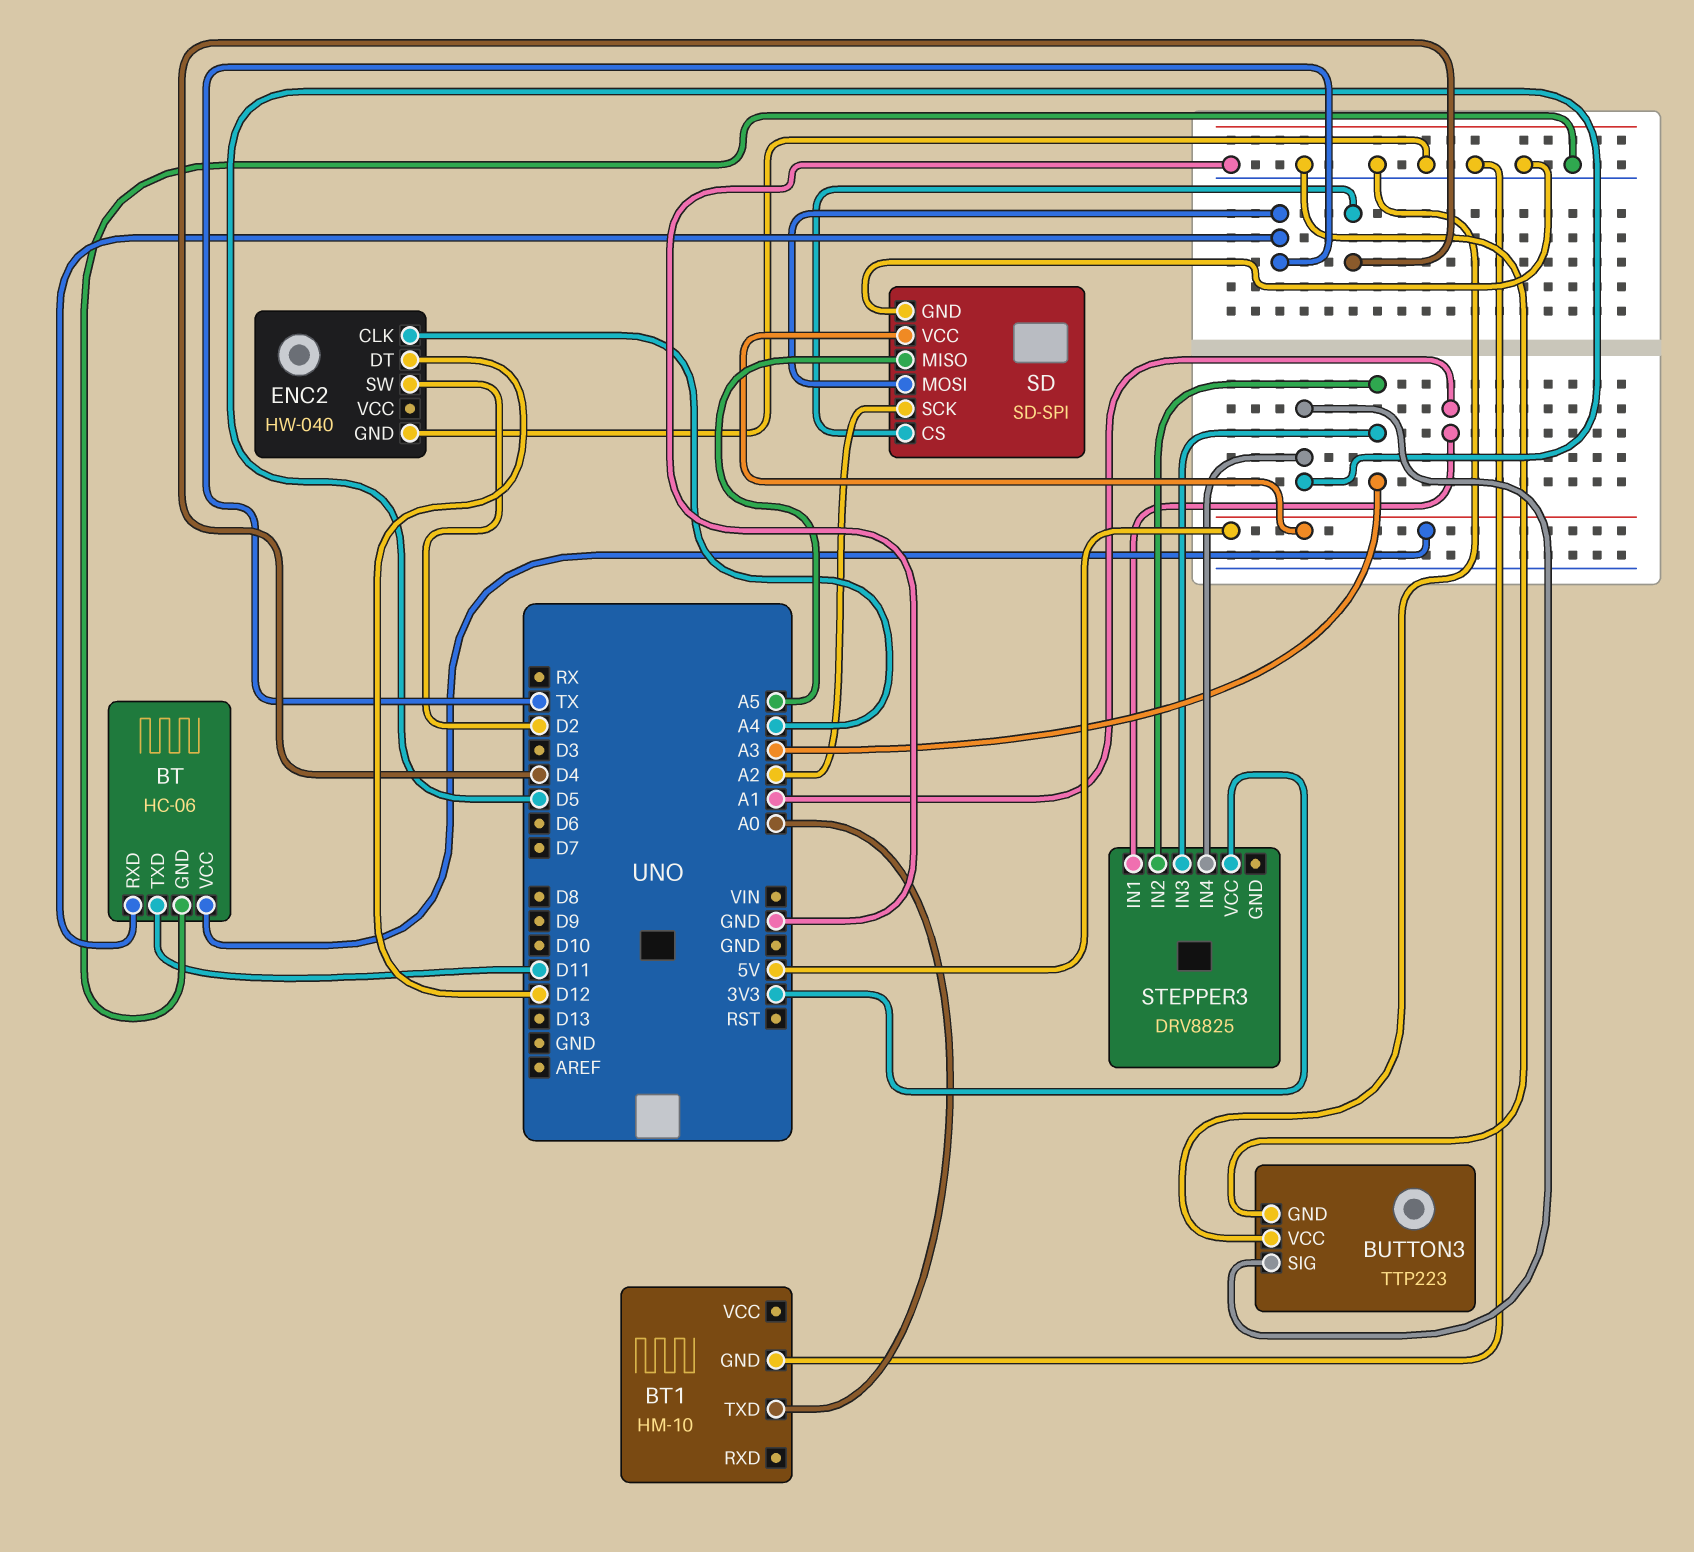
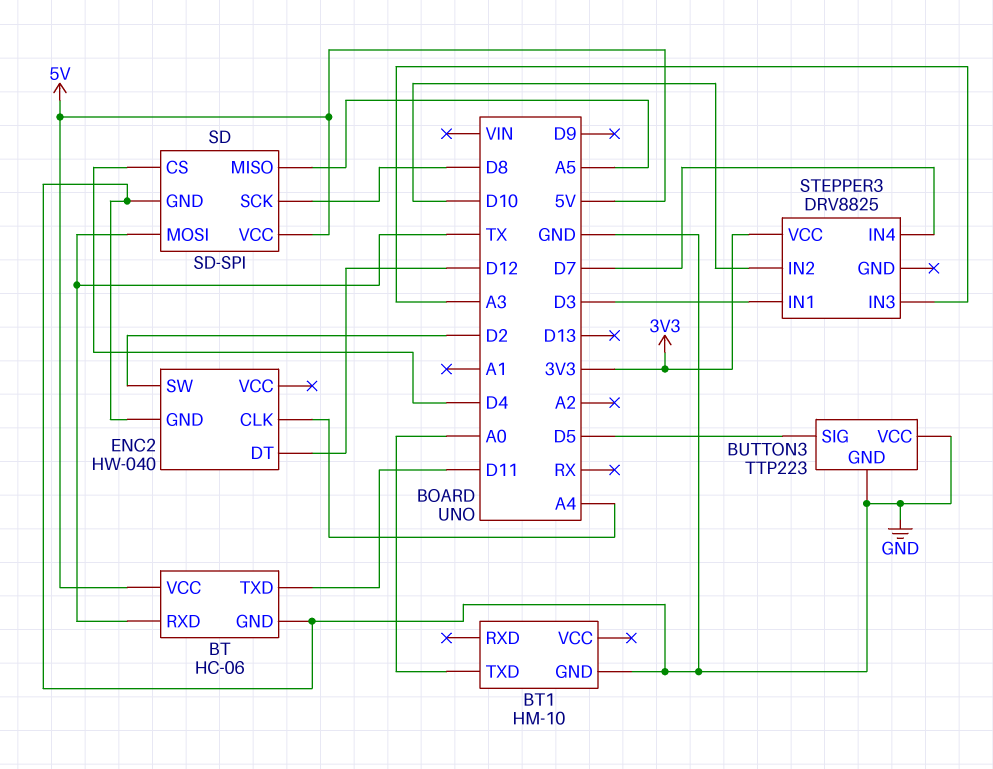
SD pin SCK: A2 -> D8
STEPPER3 pin IN1: A1 -> D3
STEPPER3 pin IN2: A3 -> D10
STEPPER3 pin IN4: D5 -> D7

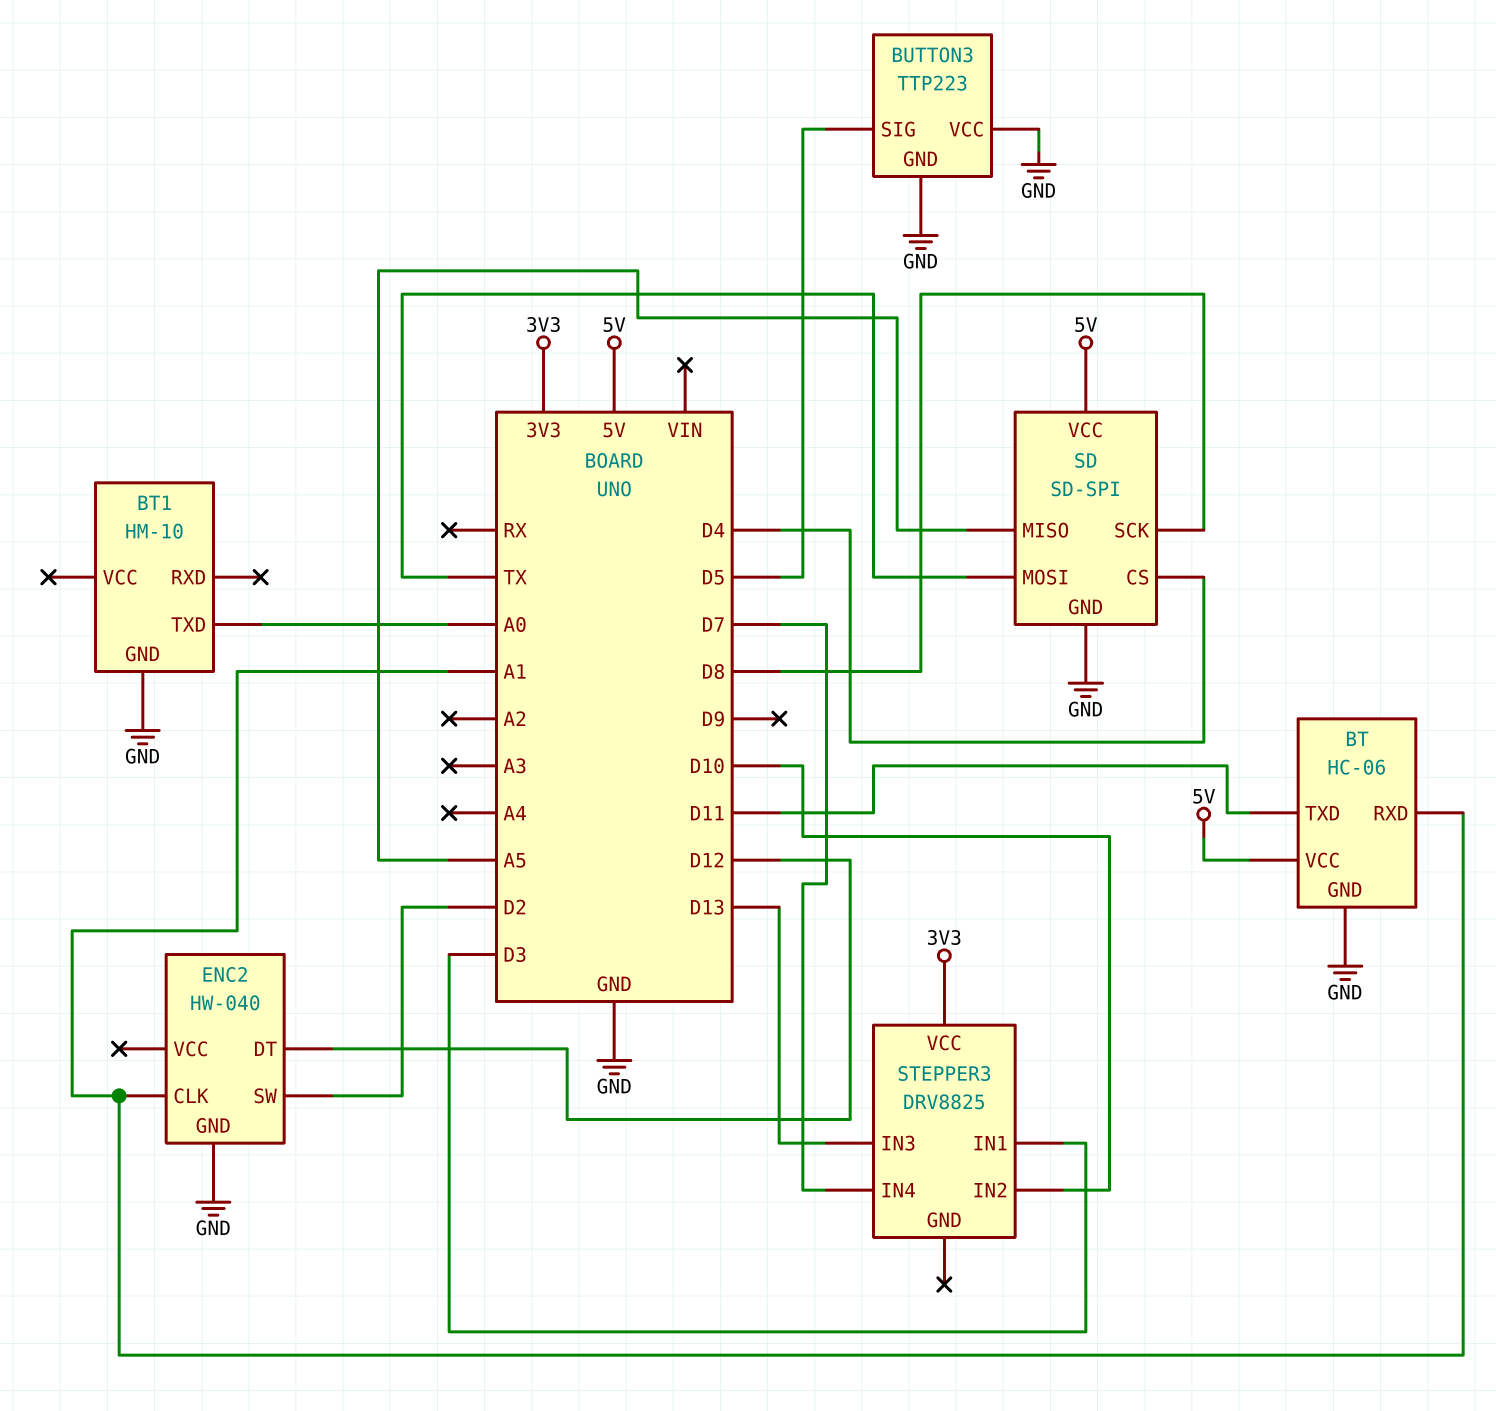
BT pin RXD: TX -> A1
ENC2 pin CLK: A4 -> A1
STEPPER3 pin IN3: A3 -> D13

